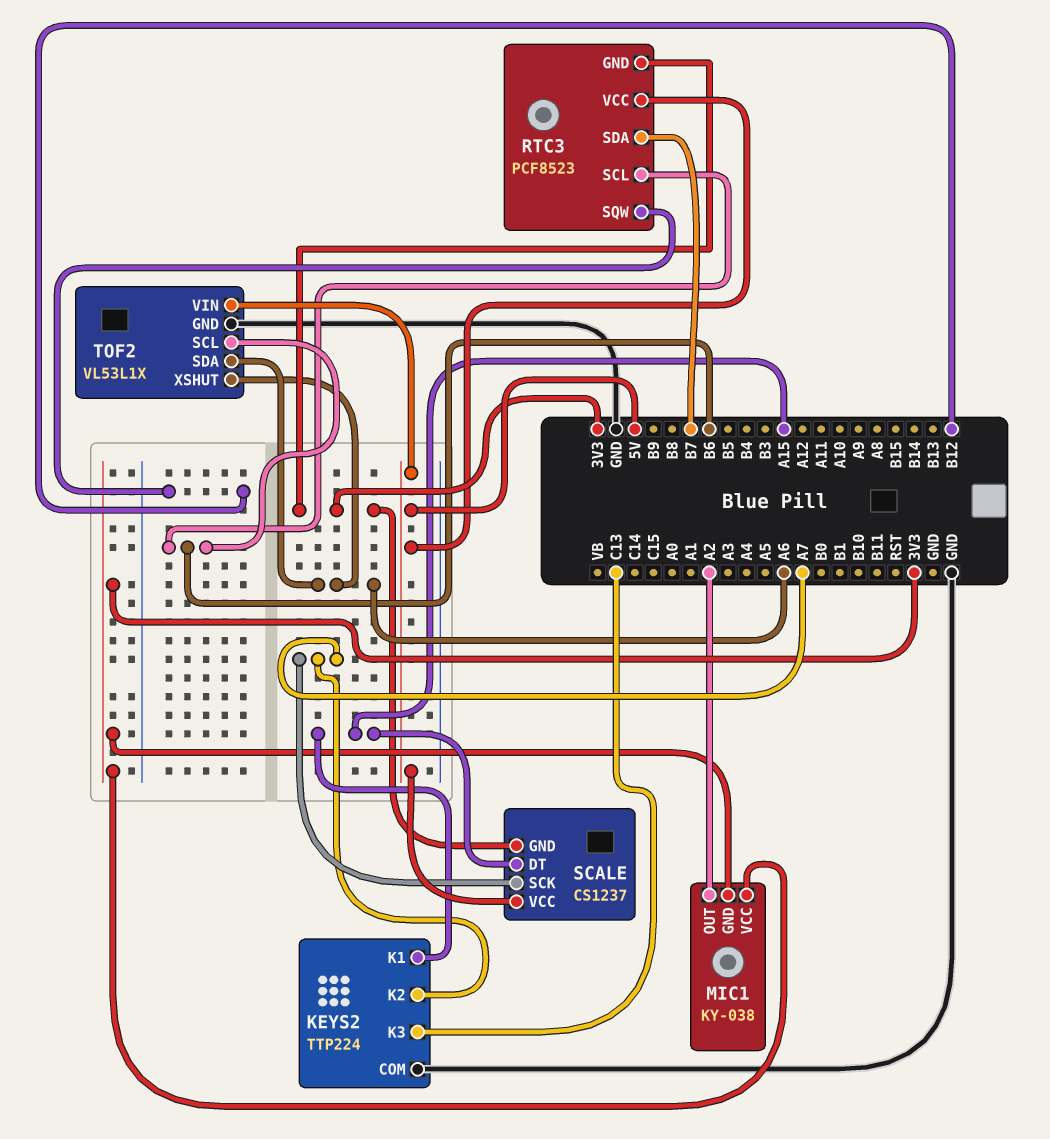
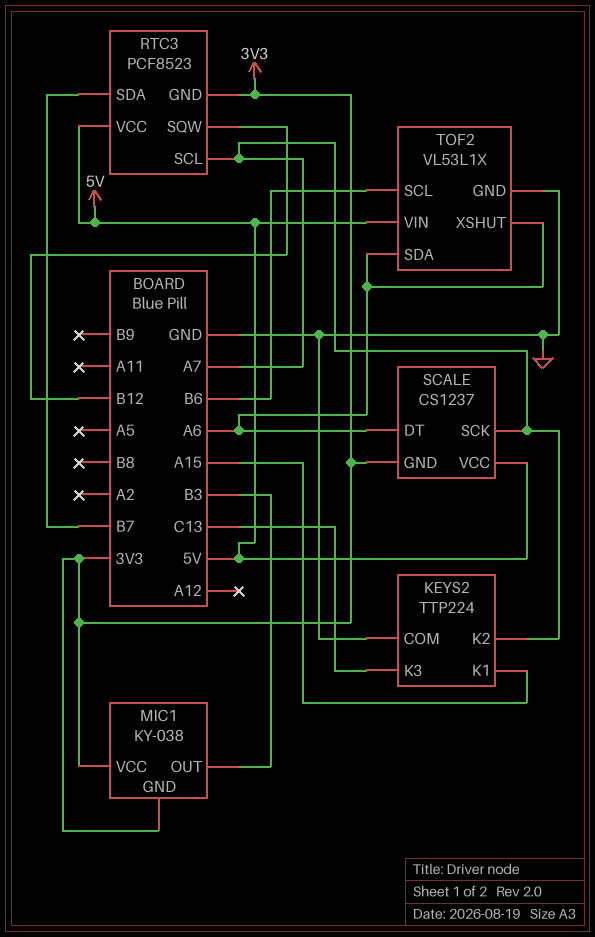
MIC1 pin OUT: A2 -> B3
RTC3 pin SCL: B6 -> A7
SCALE pin DT: A15 -> A6

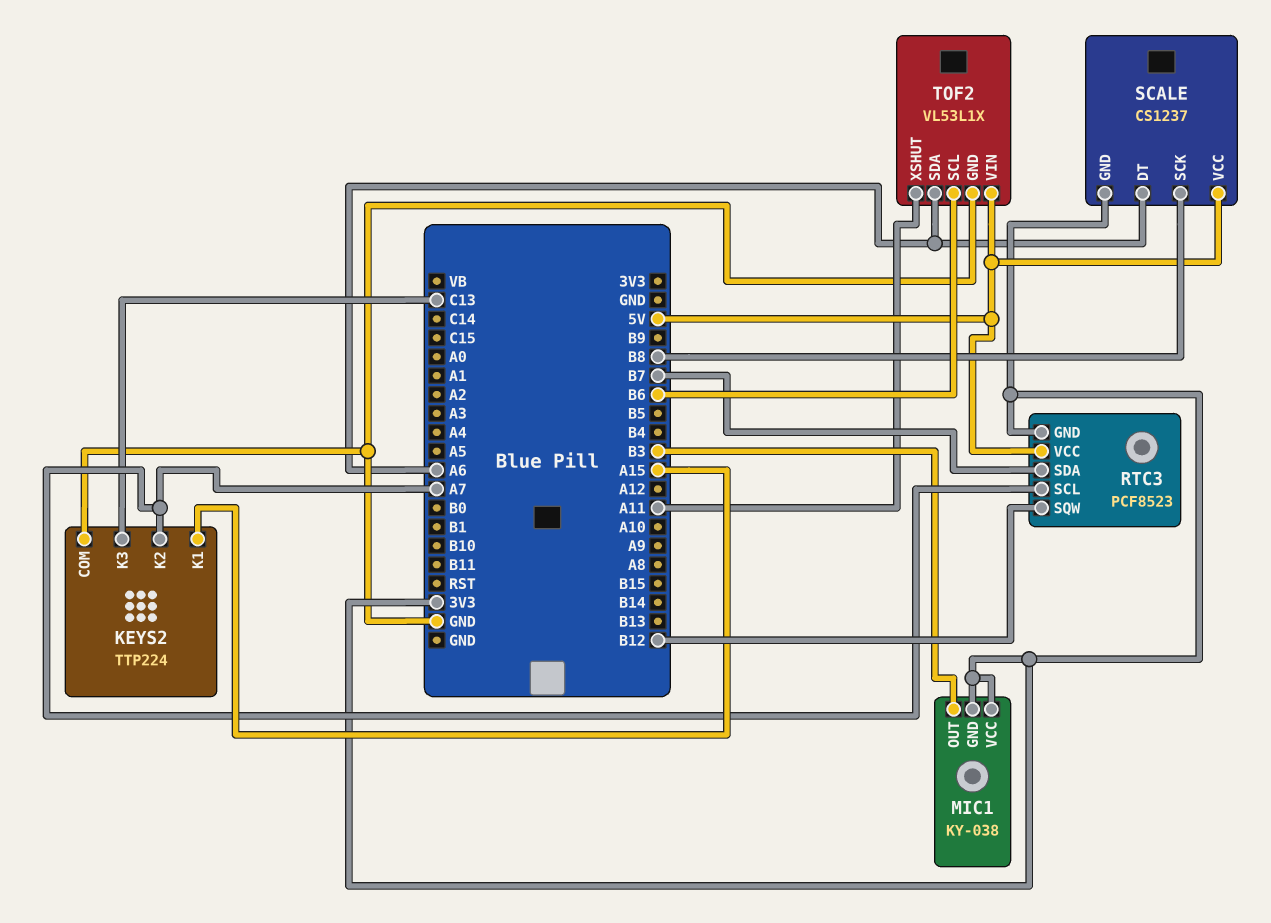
SCALE pin SCK: A7 -> B8
TOF2 pin XSHUT: A6 -> A11

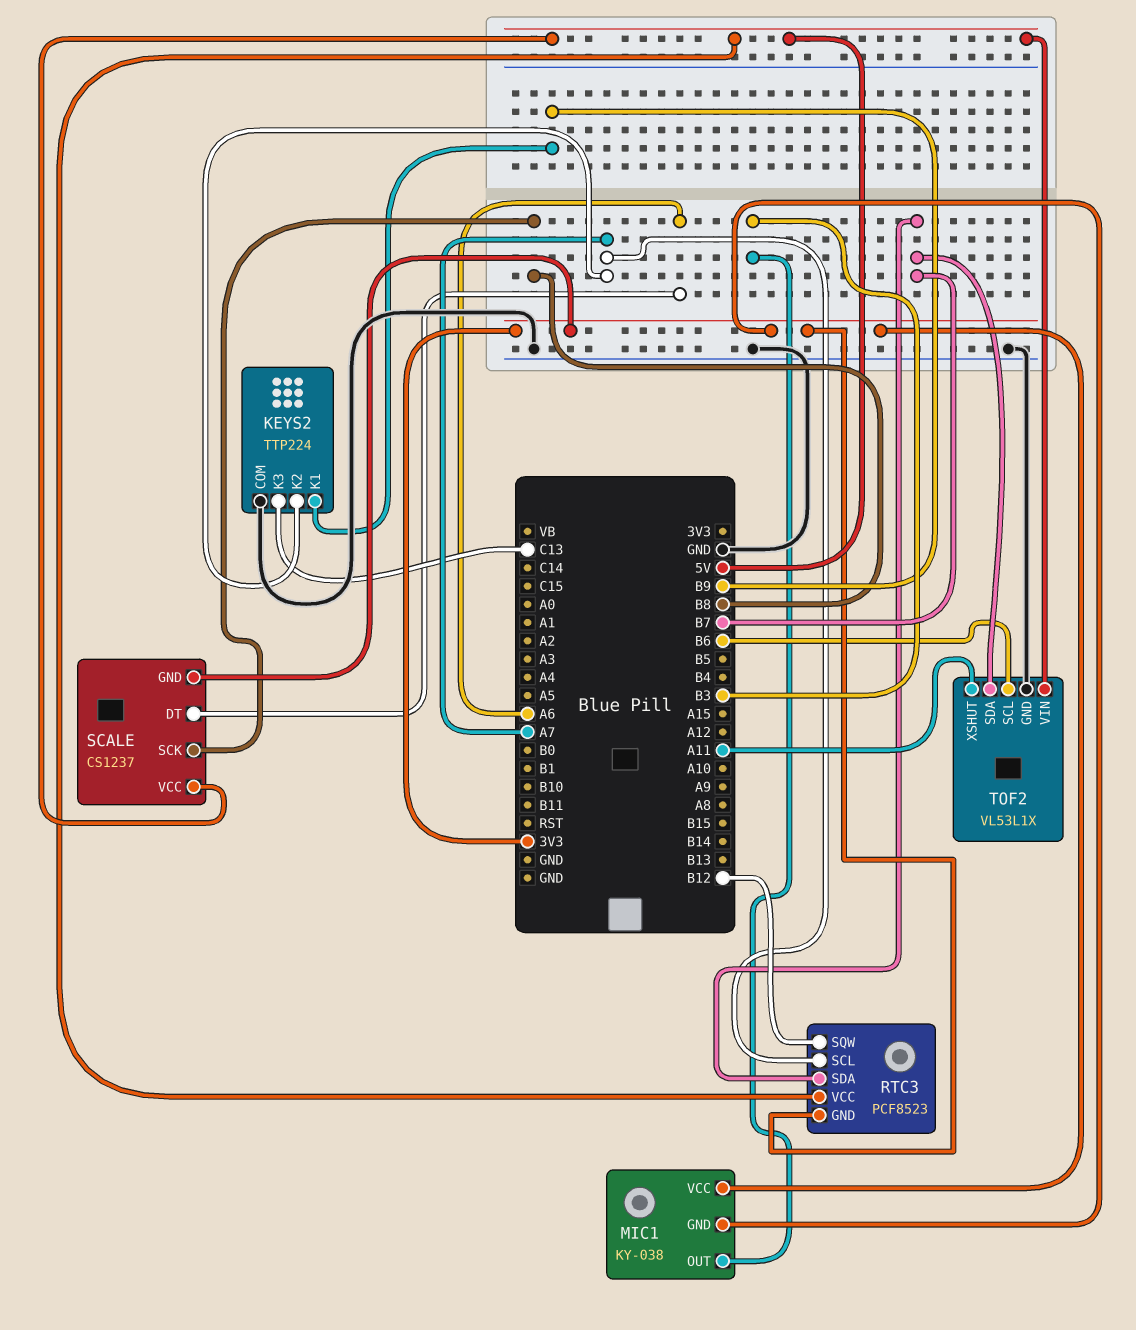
KEYS2 pin K1: A15 -> B9
TOF2 pin SDA: A6 -> B7

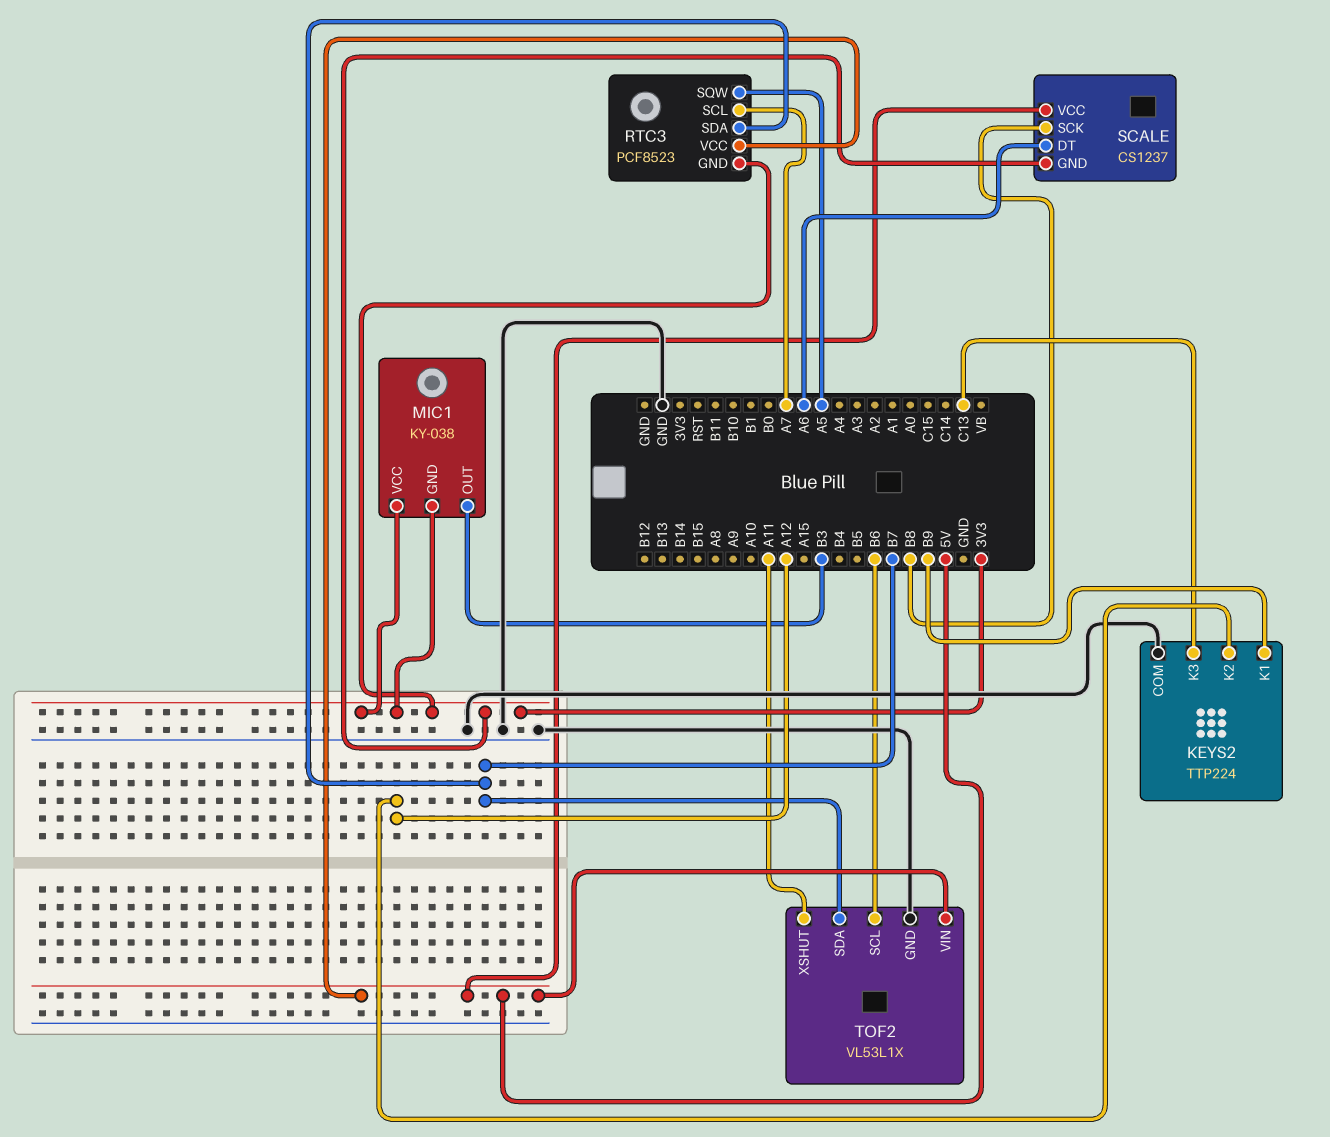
KEYS2 pin K2: A7 -> A12
RTC3 pin SQW: B12 -> A5

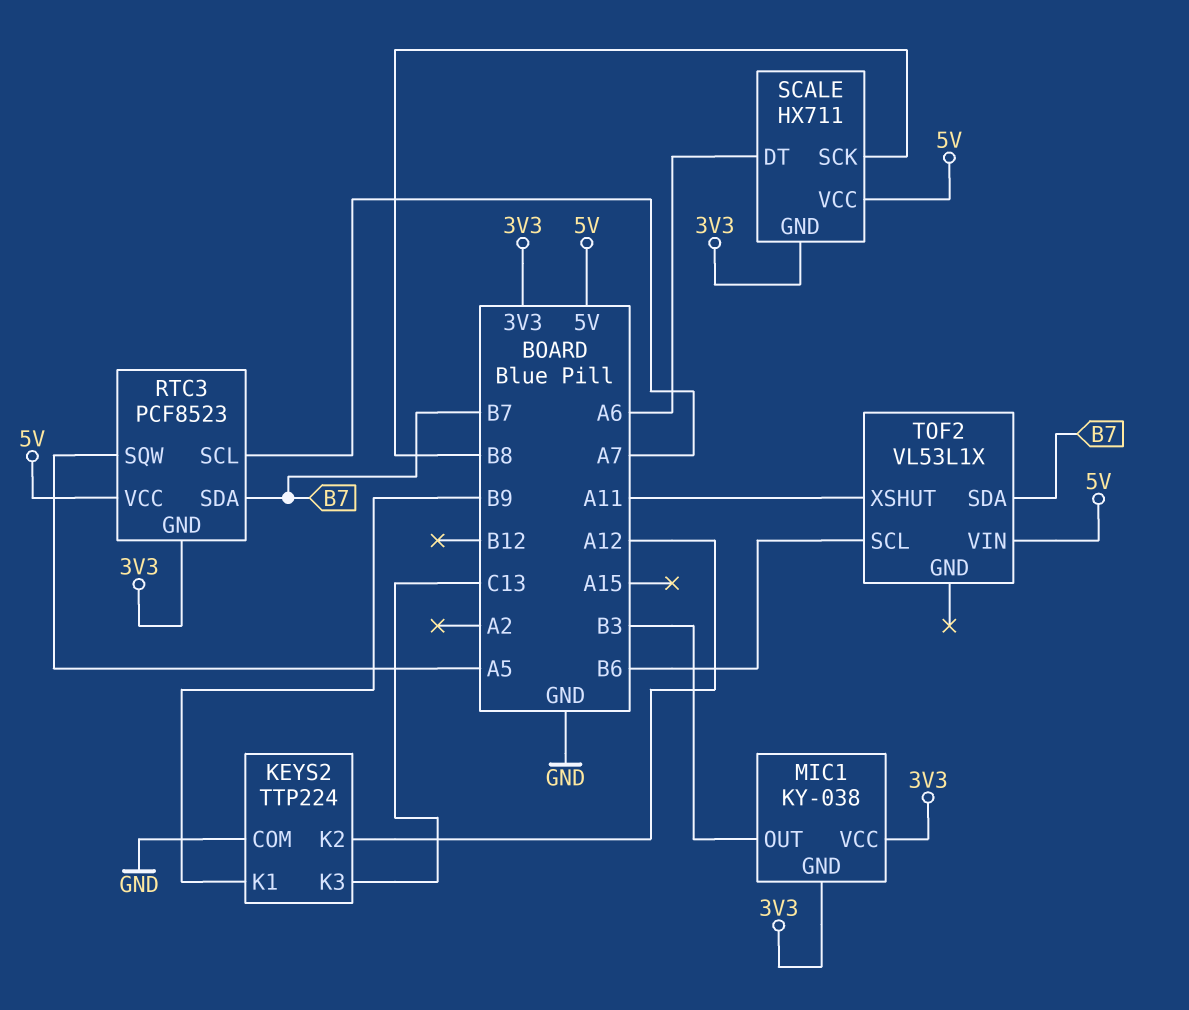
SCALE: CS1237 -> HX711
TOF2 pin GND: GND -> none

